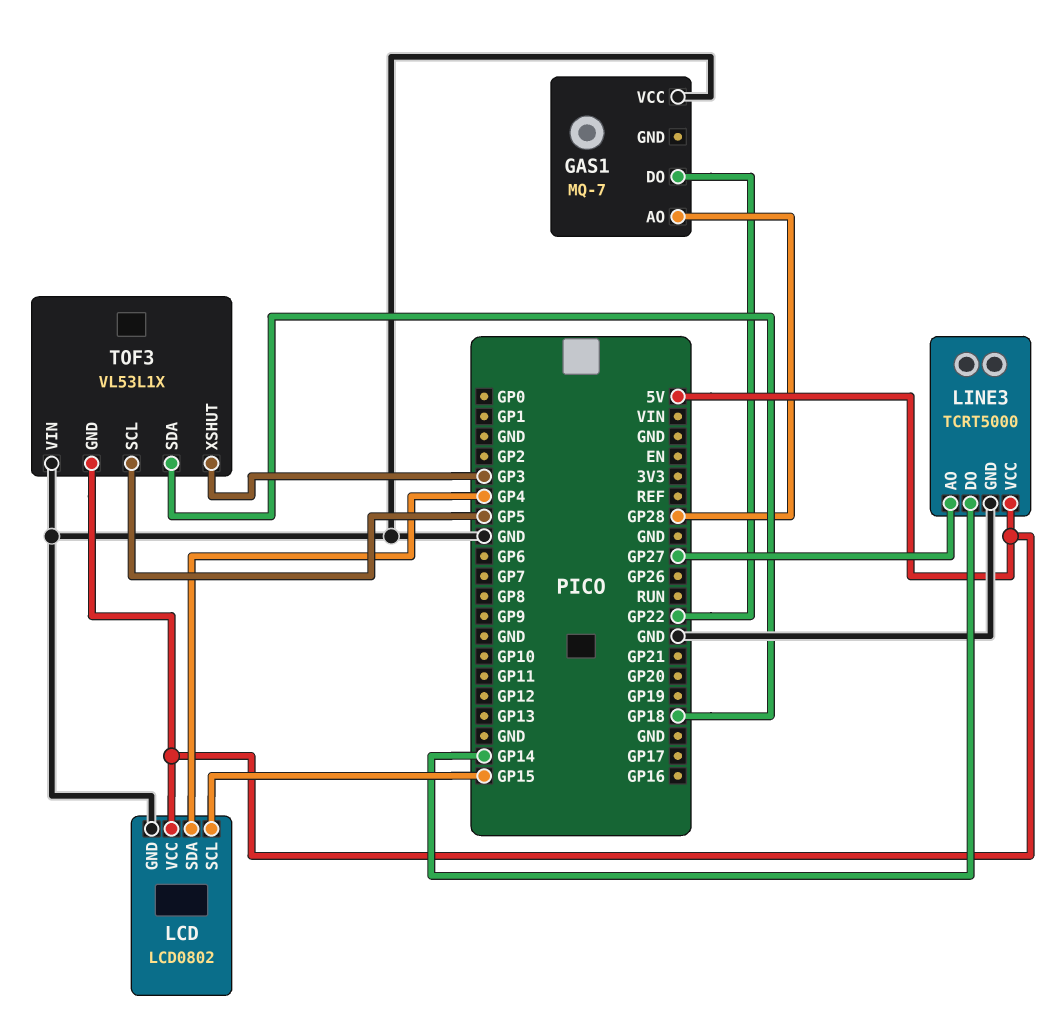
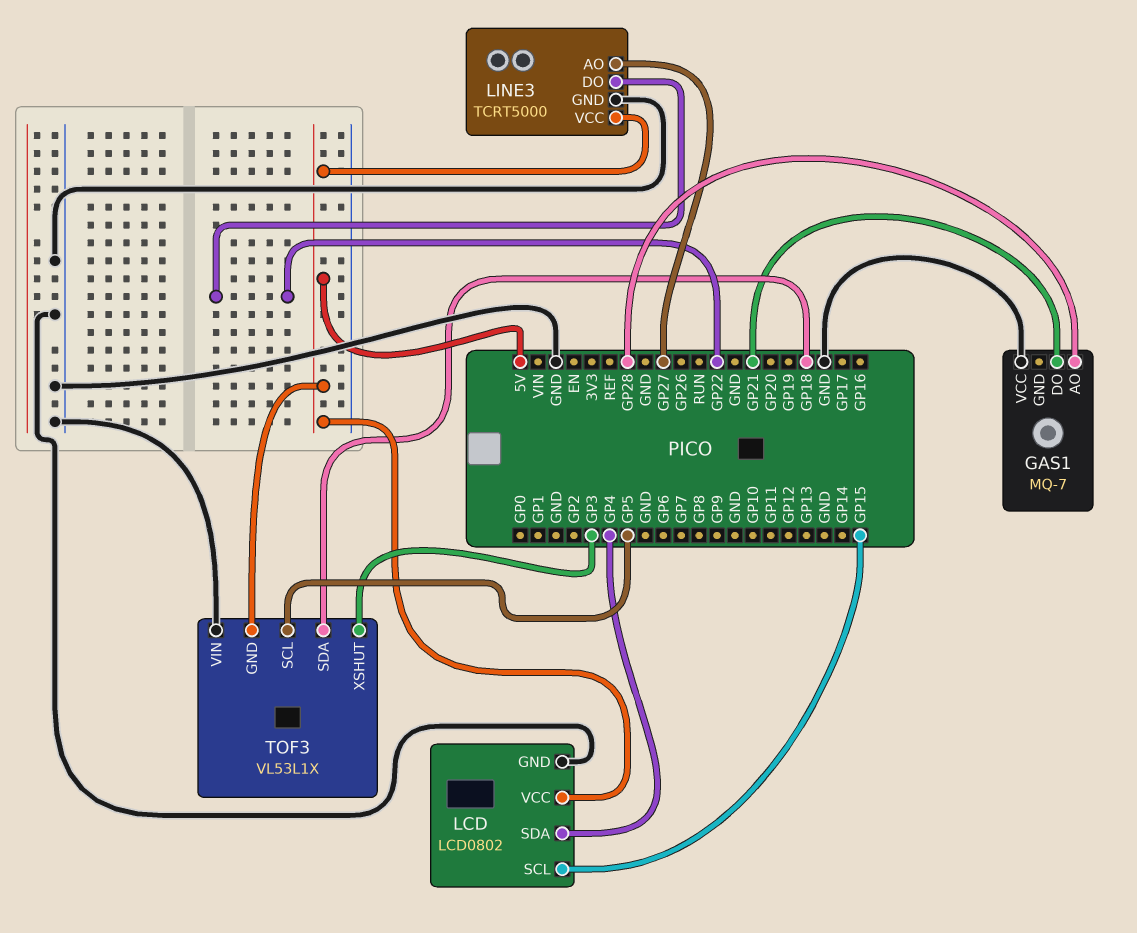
GAS1 pin DO: GP22 -> GP21
LINE3 pin DO: GP14 -> GP22

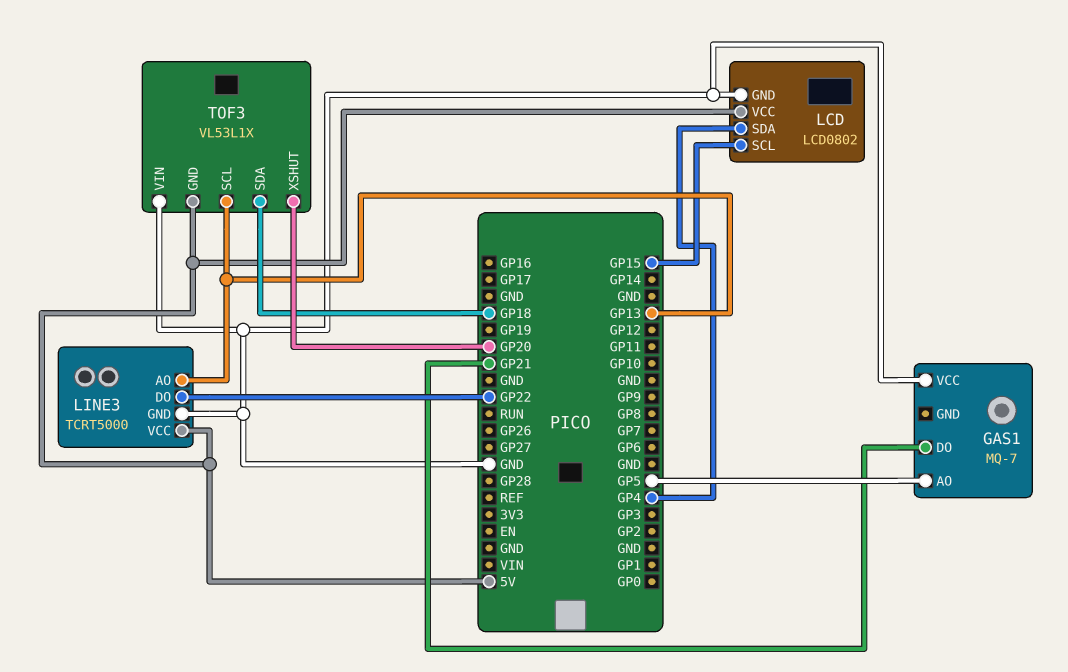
GAS1 pin AO: GP28 -> GP5
LINE3 pin AO: GP27 -> GP13
TOF3 pin SCL: GP5 -> GP13
TOF3 pin XSHUT: GP3 -> GP20

